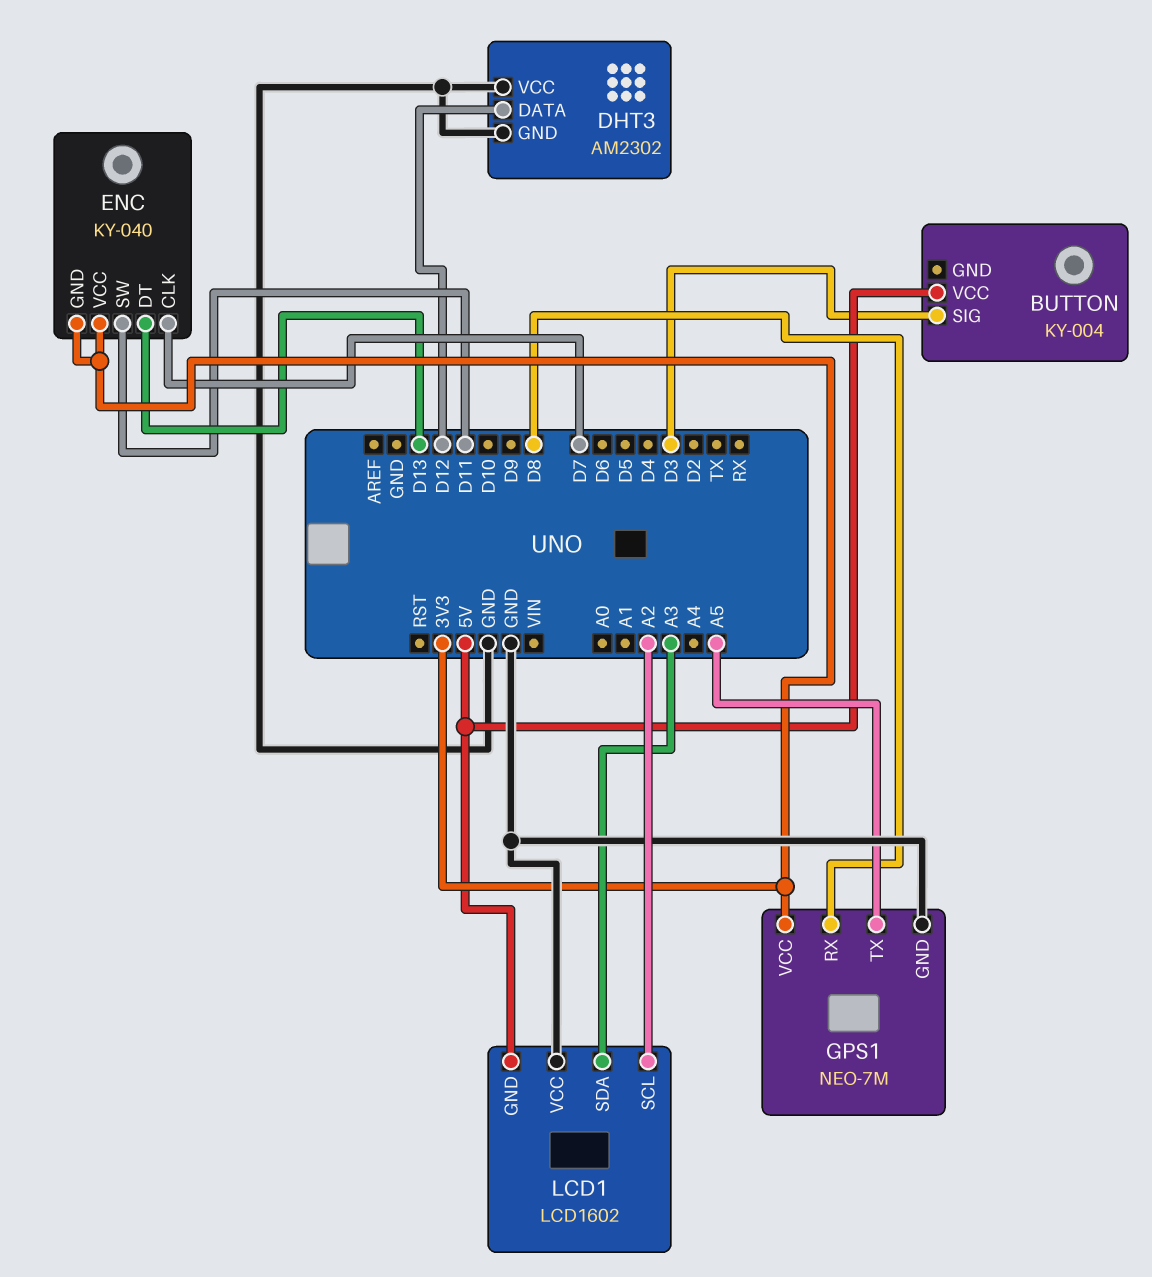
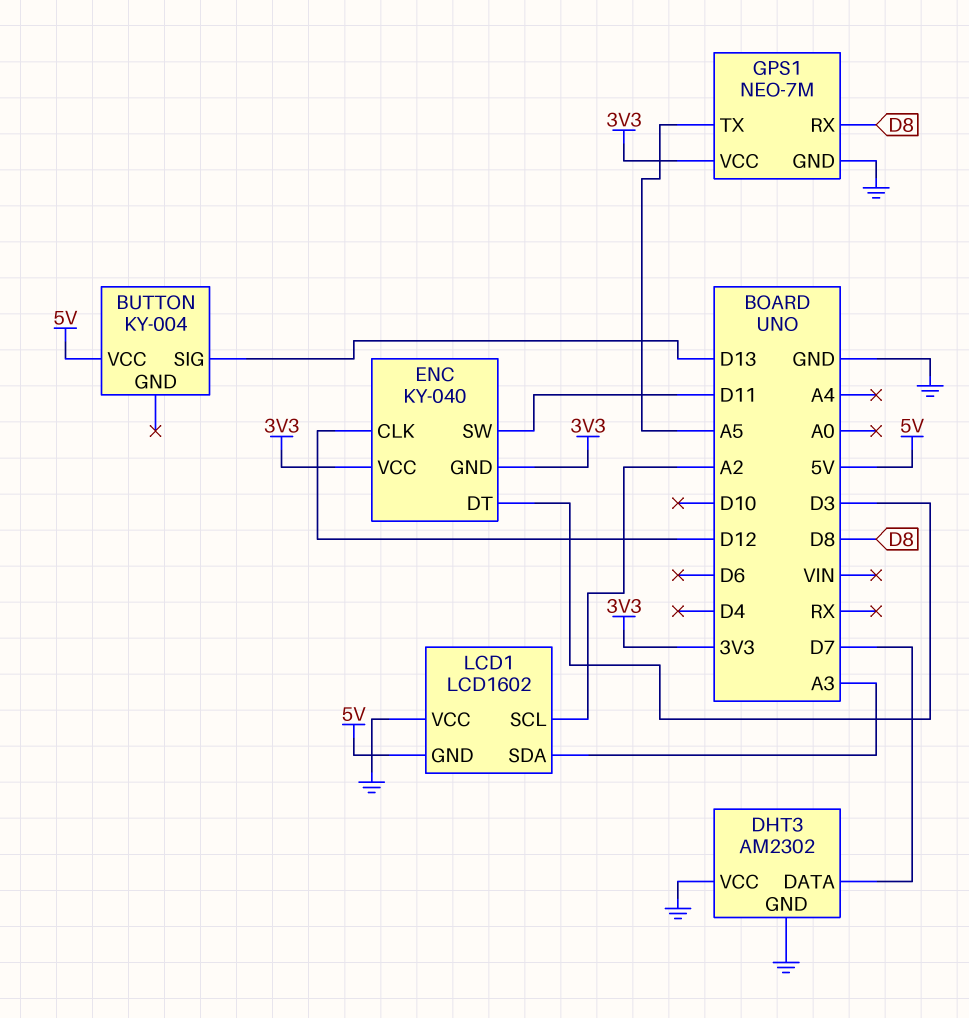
BUTTON pin SIG: D3 -> D13
DHT3 pin DATA: D12 -> D7
ENC pin CLK: D7 -> D12
ENC pin DT: D13 -> D3

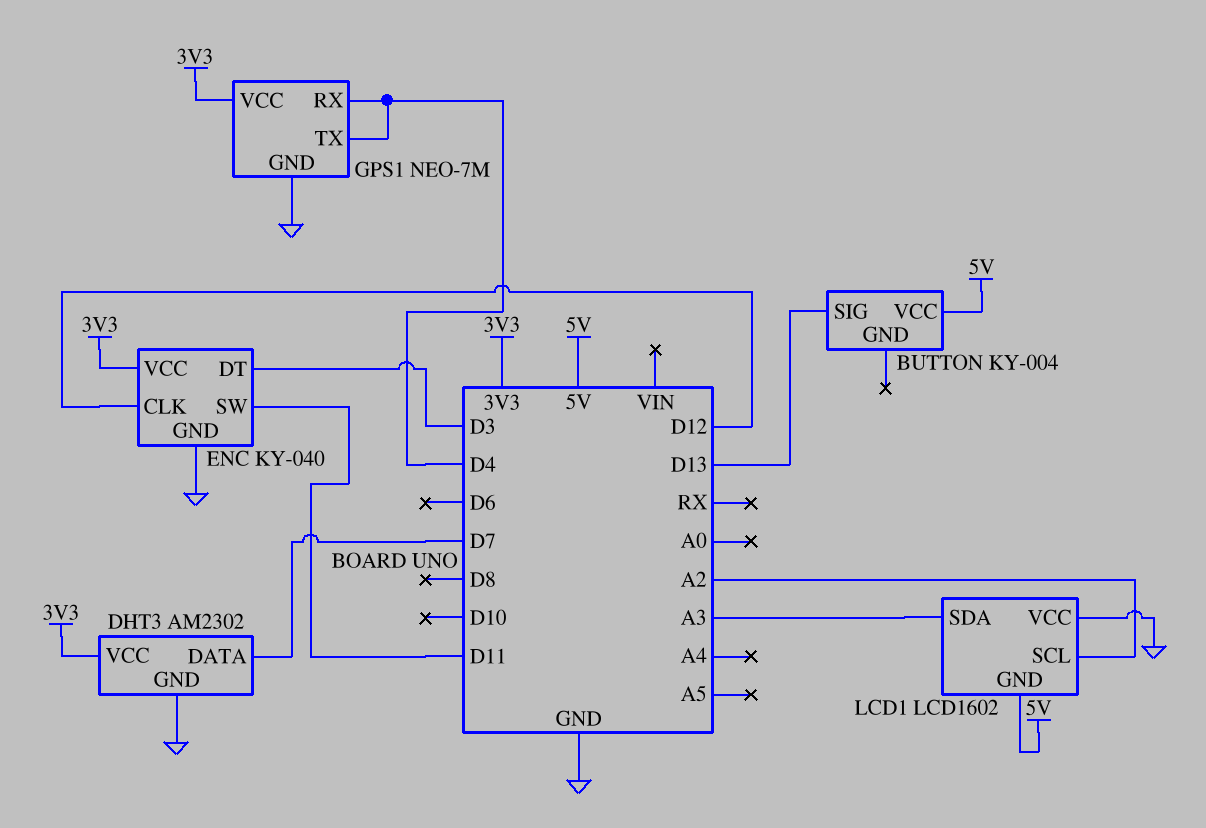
DHT3 pin VCC: GND -> 3V3
ENC pin GND: 3V3 -> GND
GPS1 pin RX: D8 -> D4
GPS1 pin TX: A5 -> D4

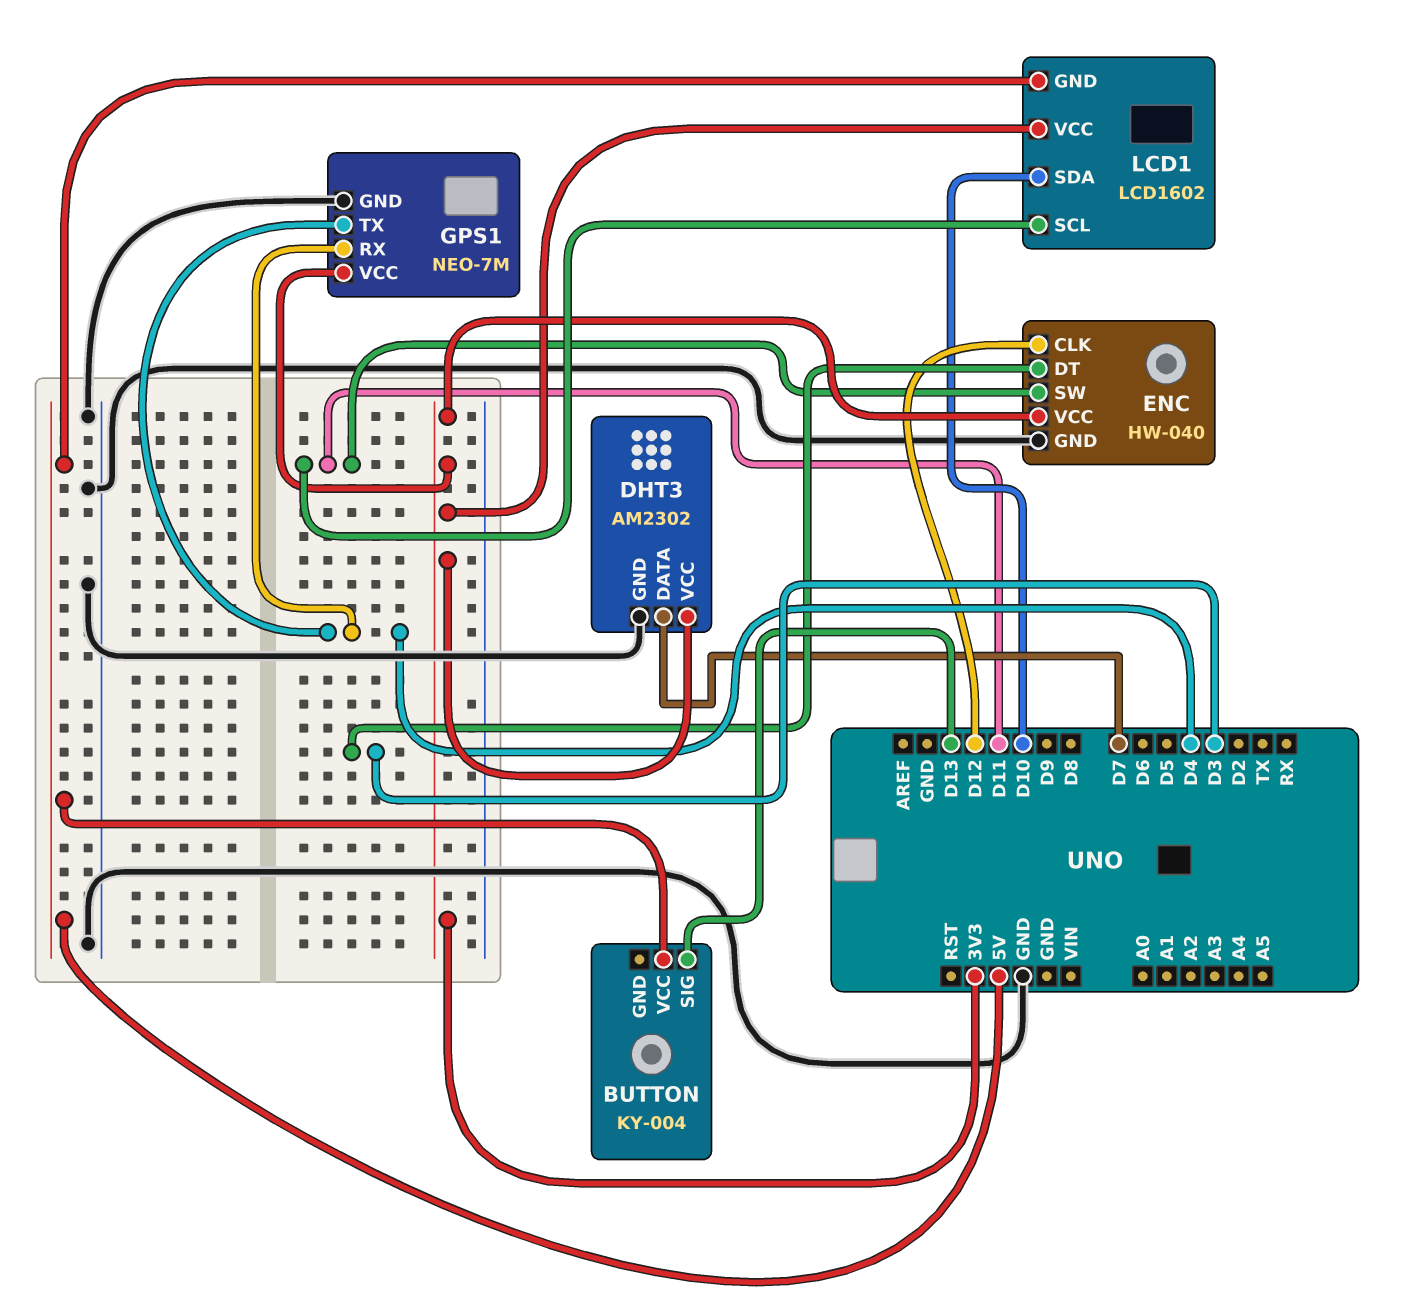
ENC: KY-040 -> HW-040
LCD1 pin SCL: A2 -> D11
LCD1 pin SDA: A3 -> D10
LCD1 pin VCC: GND -> 3V3

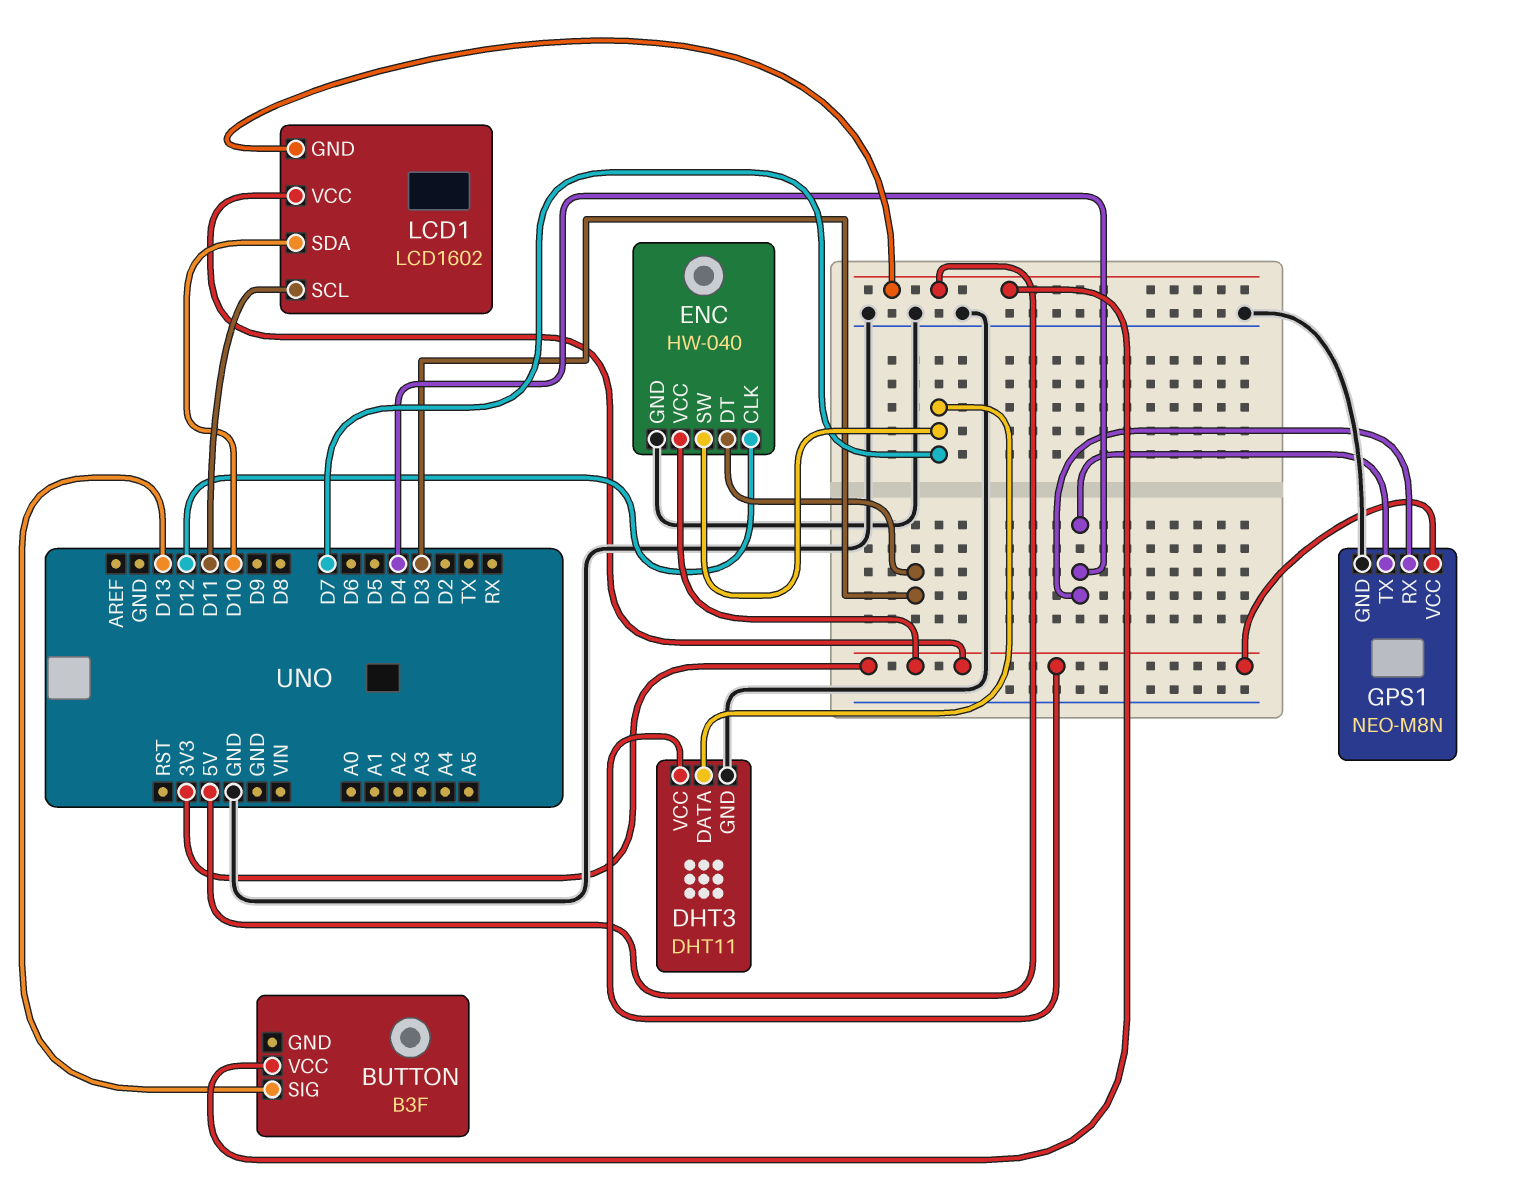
BUTTON: KY-004 -> B3F
DHT3: AM2302 -> DHT11
ENC pin SW: D11 -> D7
GPS1: NEO-7M -> NEO-M8N

